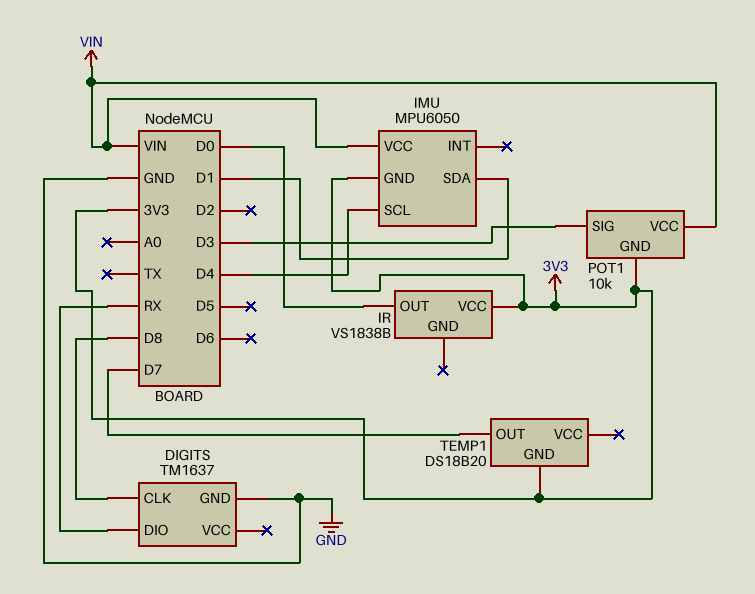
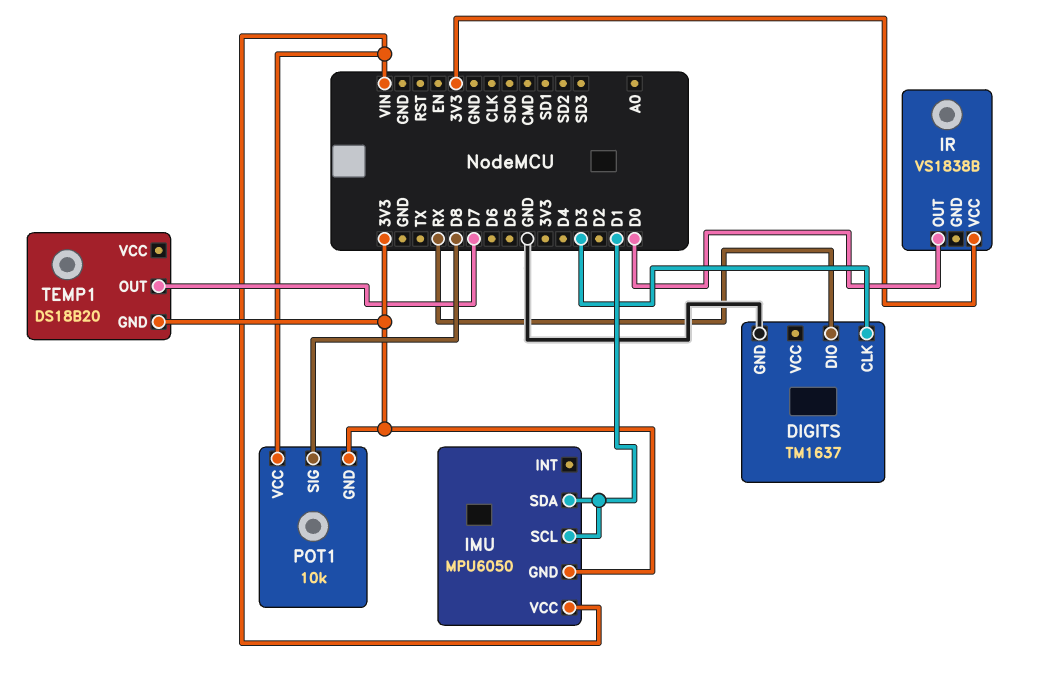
DIGITS pin CLK: D8 -> D3
IMU pin SCL: D4 -> D1
POT1 pin SIG: D3 -> D8

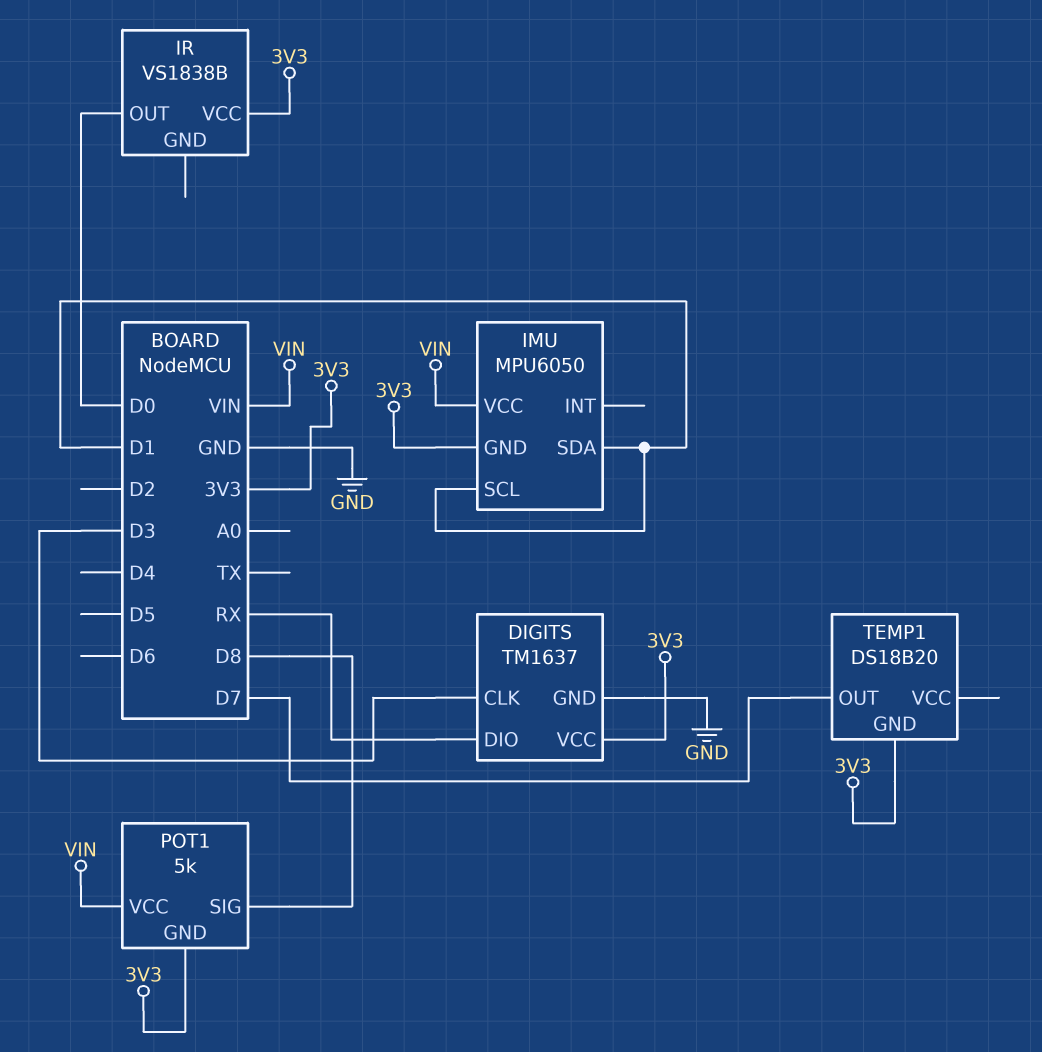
DIGITS pin VCC: none -> 3V3
POT1: 10k -> 5k

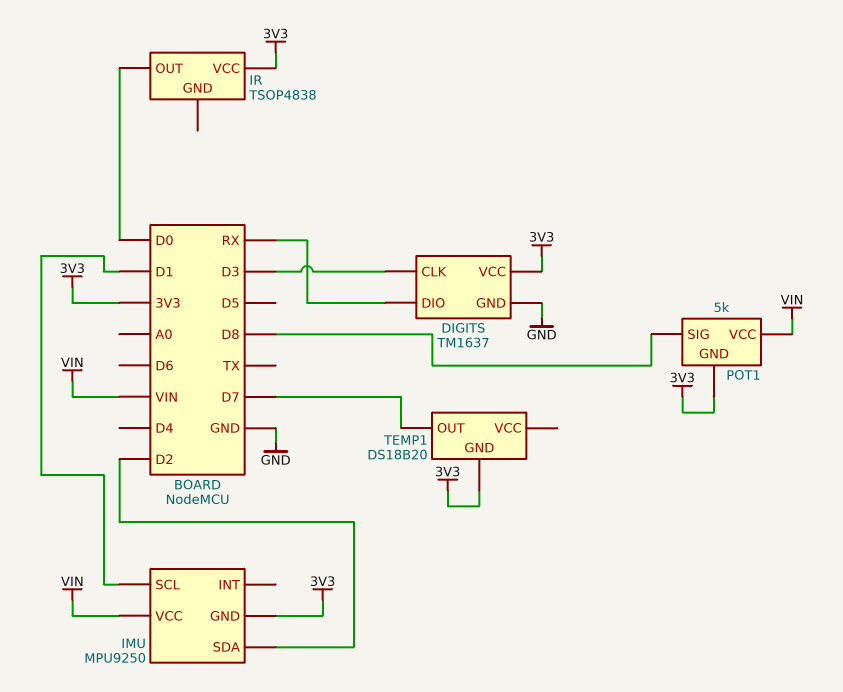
IMU: MPU6050 -> MPU9250
IMU pin SDA: D1 -> D2
IR: VS1838B -> TSOP4838

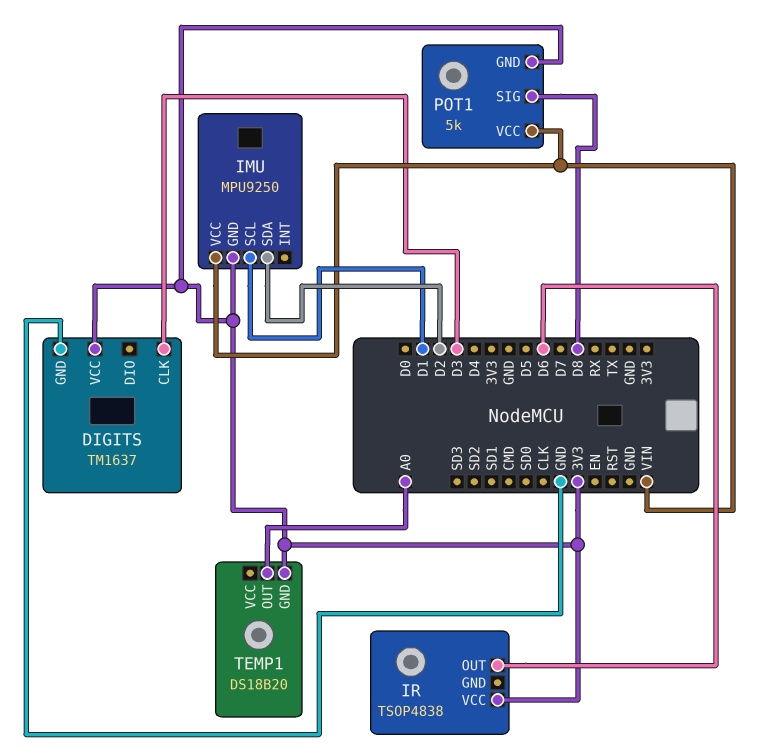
DIGITS pin DIO: RX -> none
IR pin OUT: D0 -> D6
TEMP1 pin OUT: D7 -> A0

